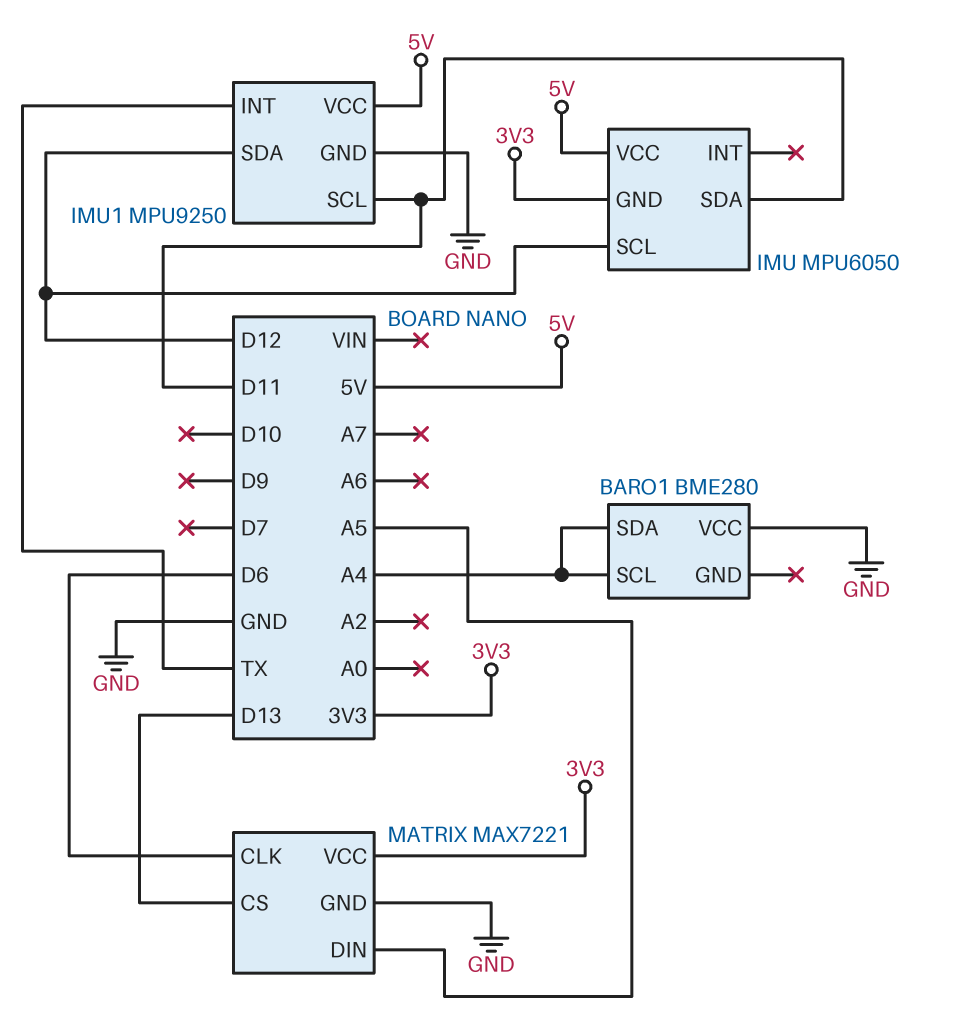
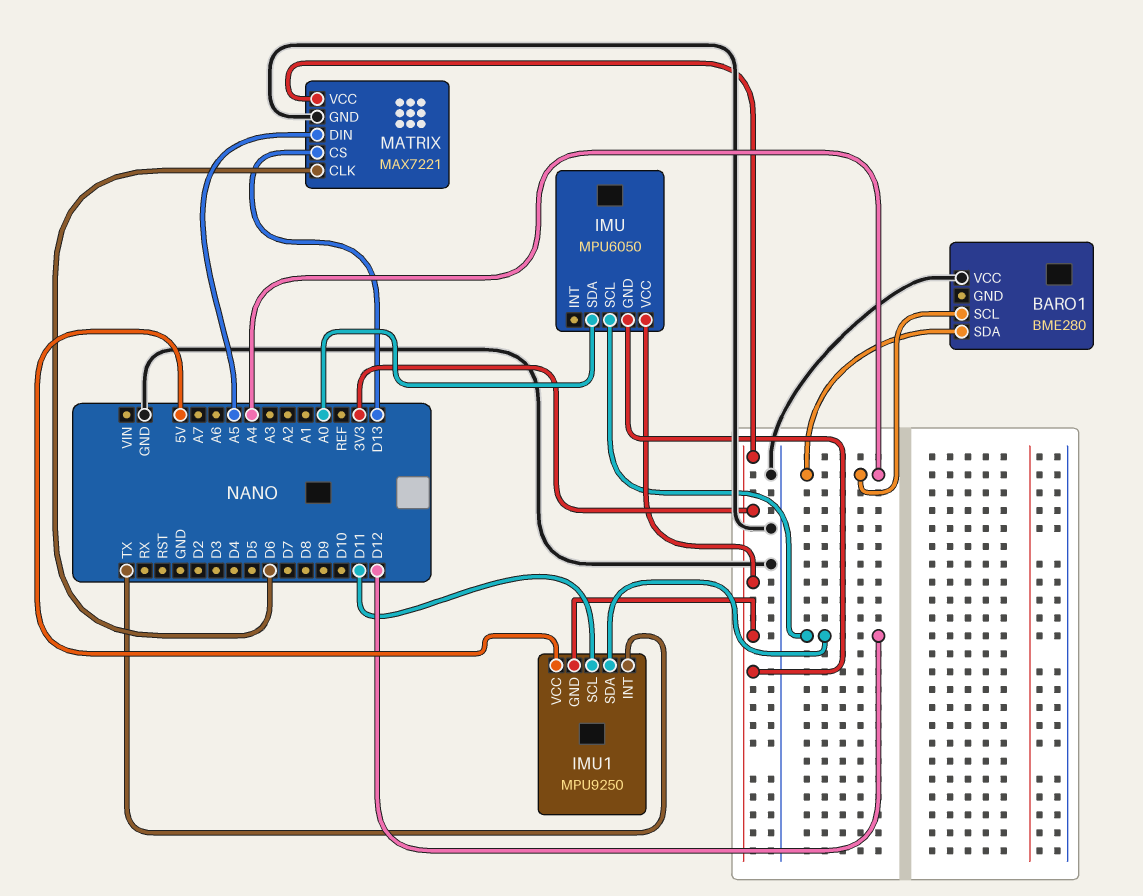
IMU pin SDA: D11 -> A0
IMU pin VCC: 5V -> 3V3
IMU1 pin GND: GND -> 3V3

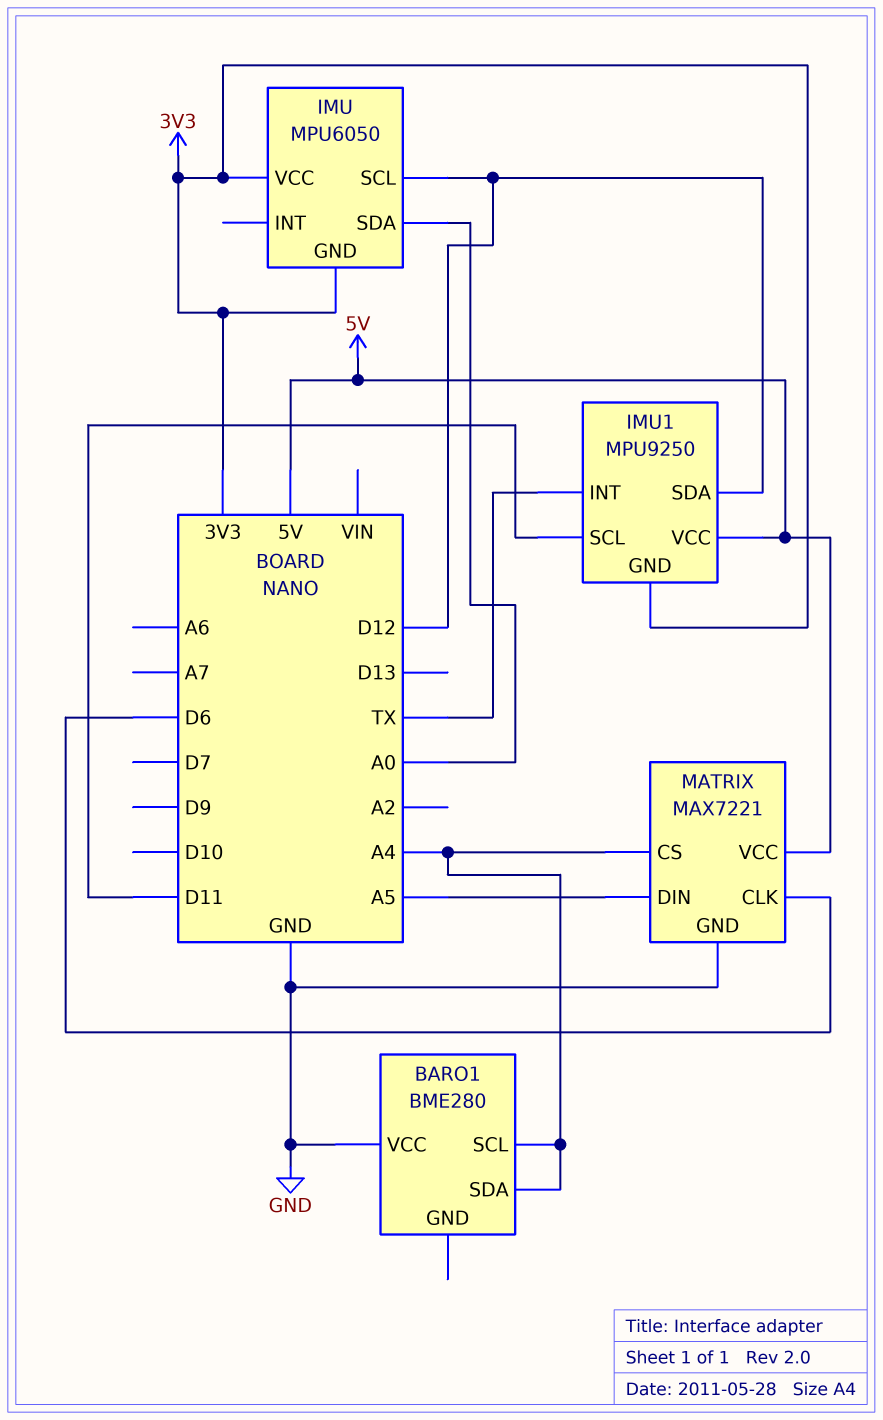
MATRIX pin CS: D13 -> A4
MATRIX pin VCC: 3V3 -> 5V

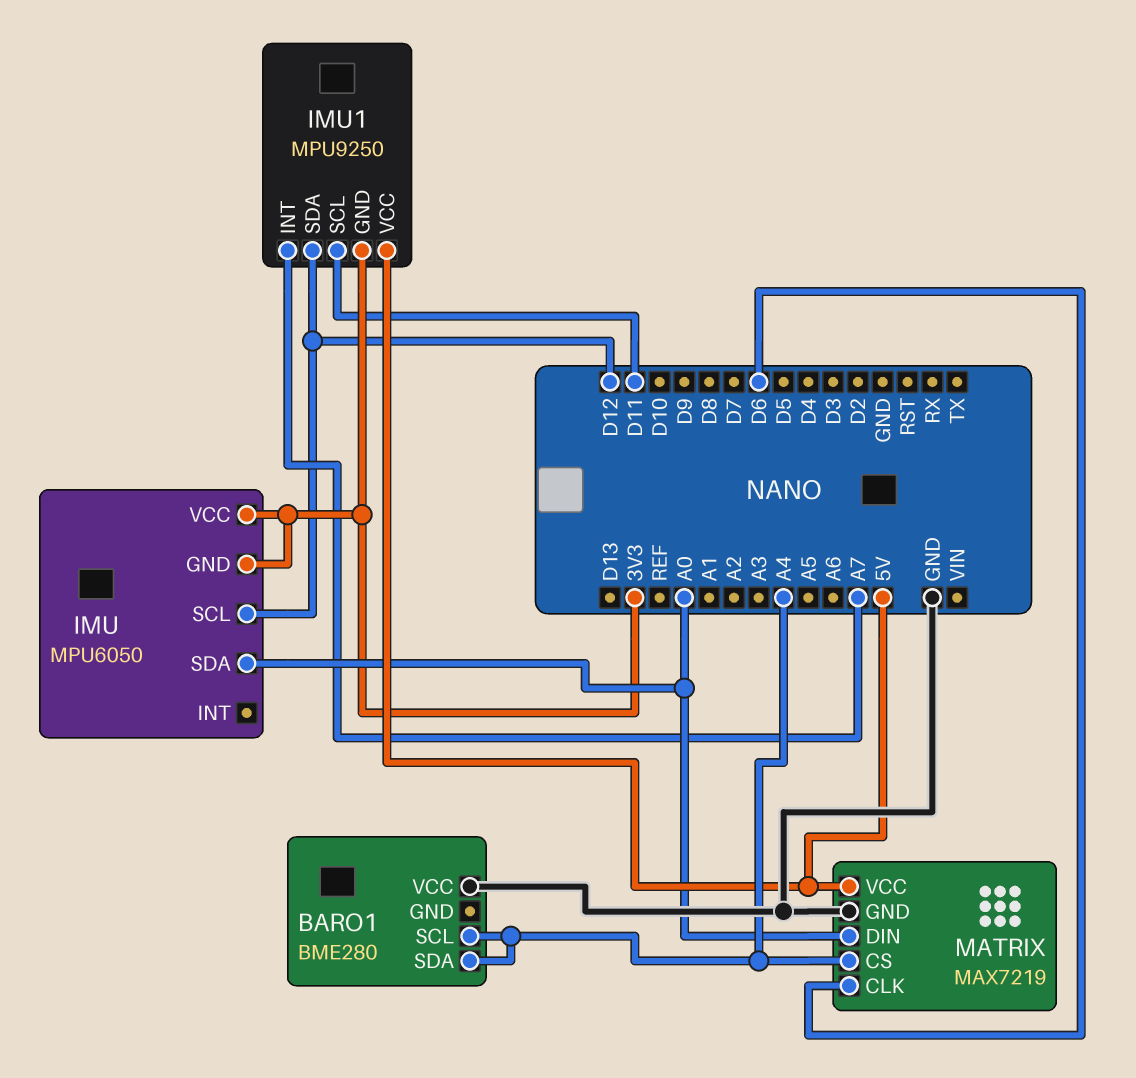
IMU1 pin INT: TX -> A7
MATRIX: MAX7221 -> MAX7219
MATRIX pin DIN: A5 -> A0

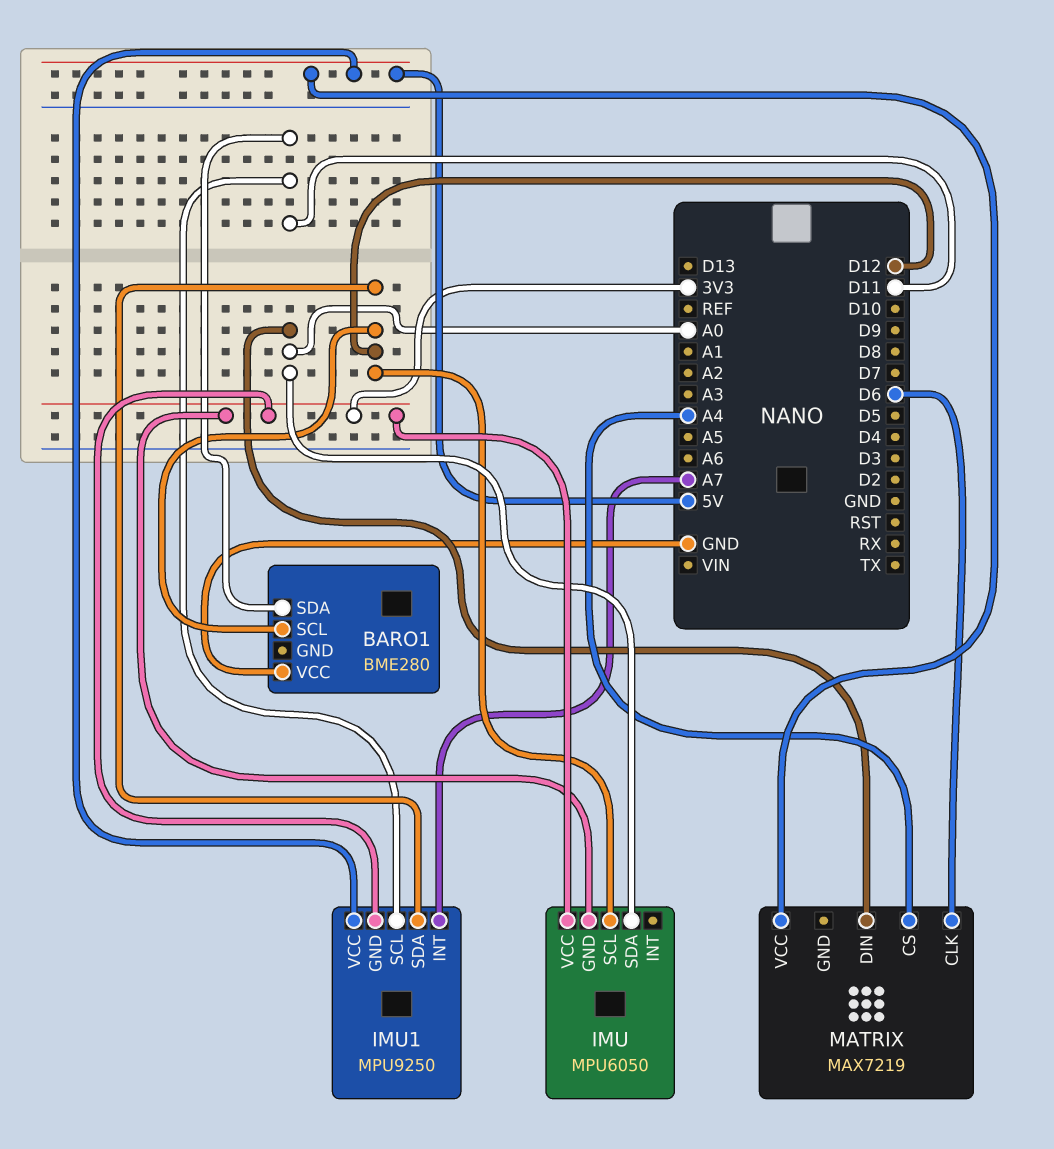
BARO1 pin SCL: A4 -> D12
BARO1 pin SDA: A4 -> D11
MATRIX pin GND: GND -> none

